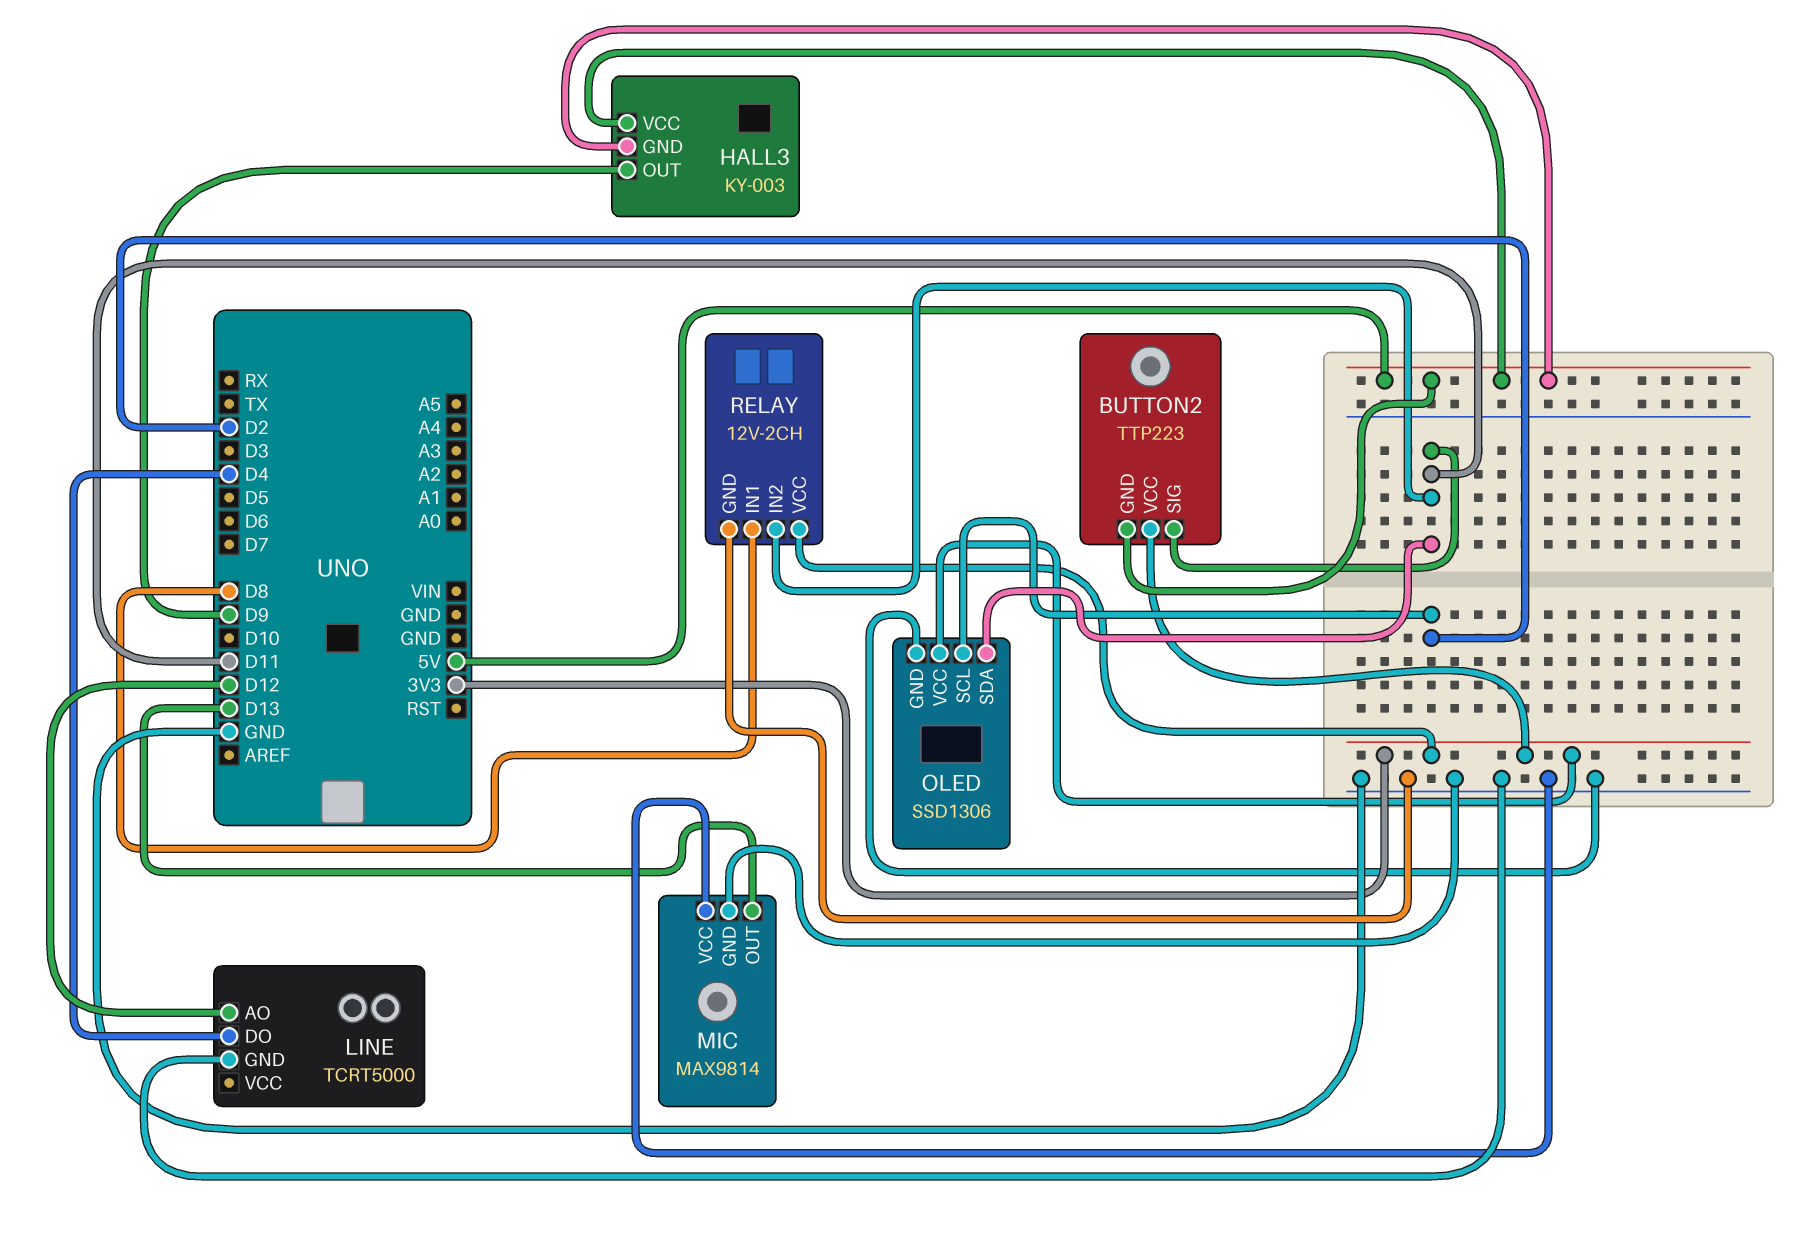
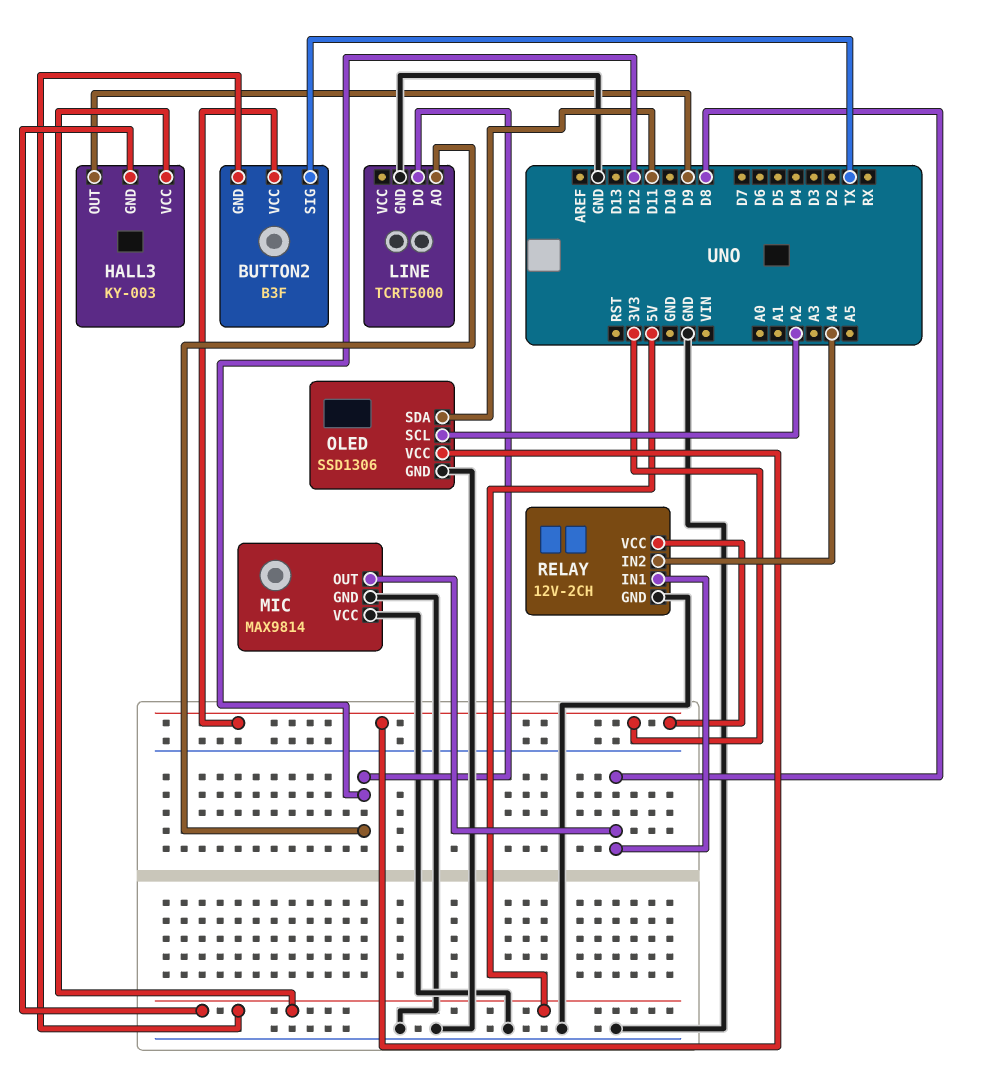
BUTTON2: TTP223 -> B3F
BUTTON2 pin SIG: D11 -> TX
LINE pin DO: D4 -> D12
MIC pin OUT: D13 -> D8
OLED pin SCL: D2 -> A2
RELAY pin IN2: D11 -> A4

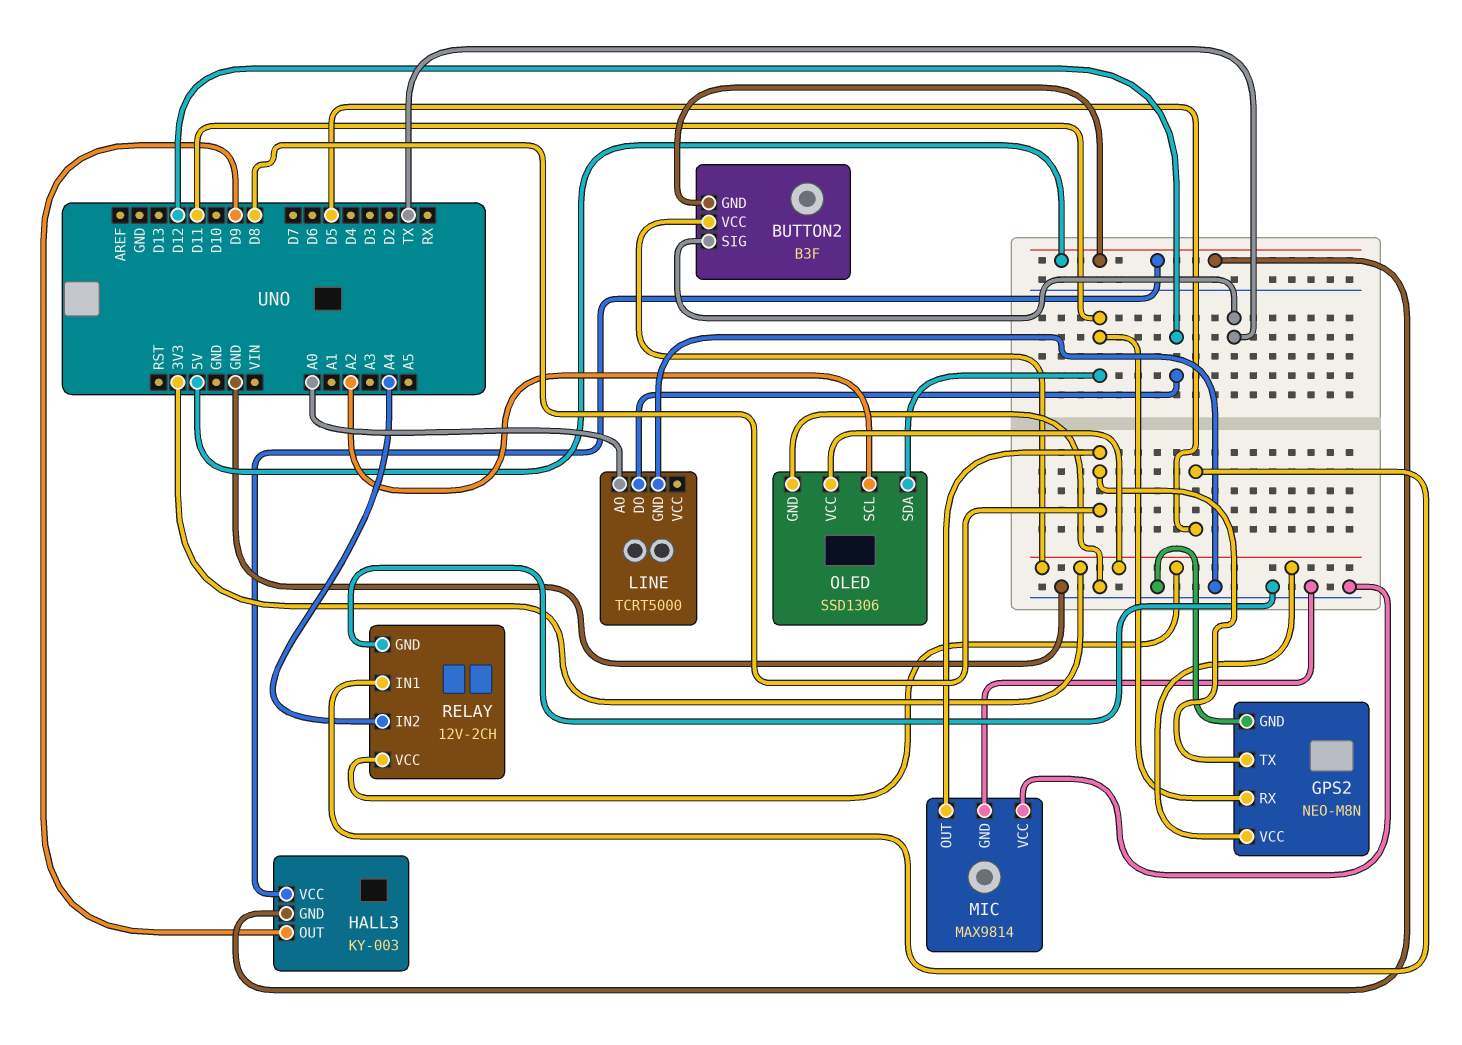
GPS2: none -> NEO-M8N
GPS2 pin GND: none -> GND
GPS2 pin RX: none -> D11
GPS2 pin TX: none -> D8
GPS2 pin VCC: none -> 3V3
LINE pin AO: D12 -> A0
RELAY pin IN1: D8 -> D5

